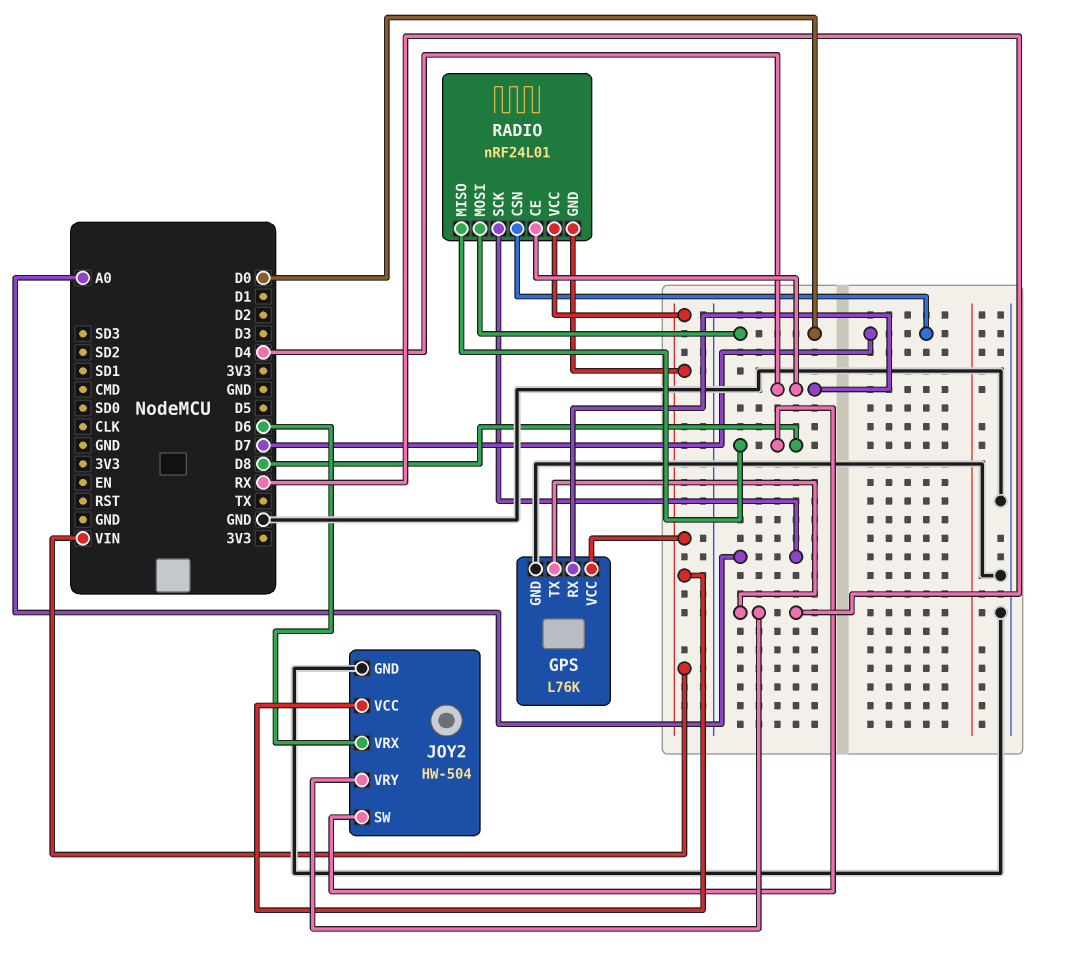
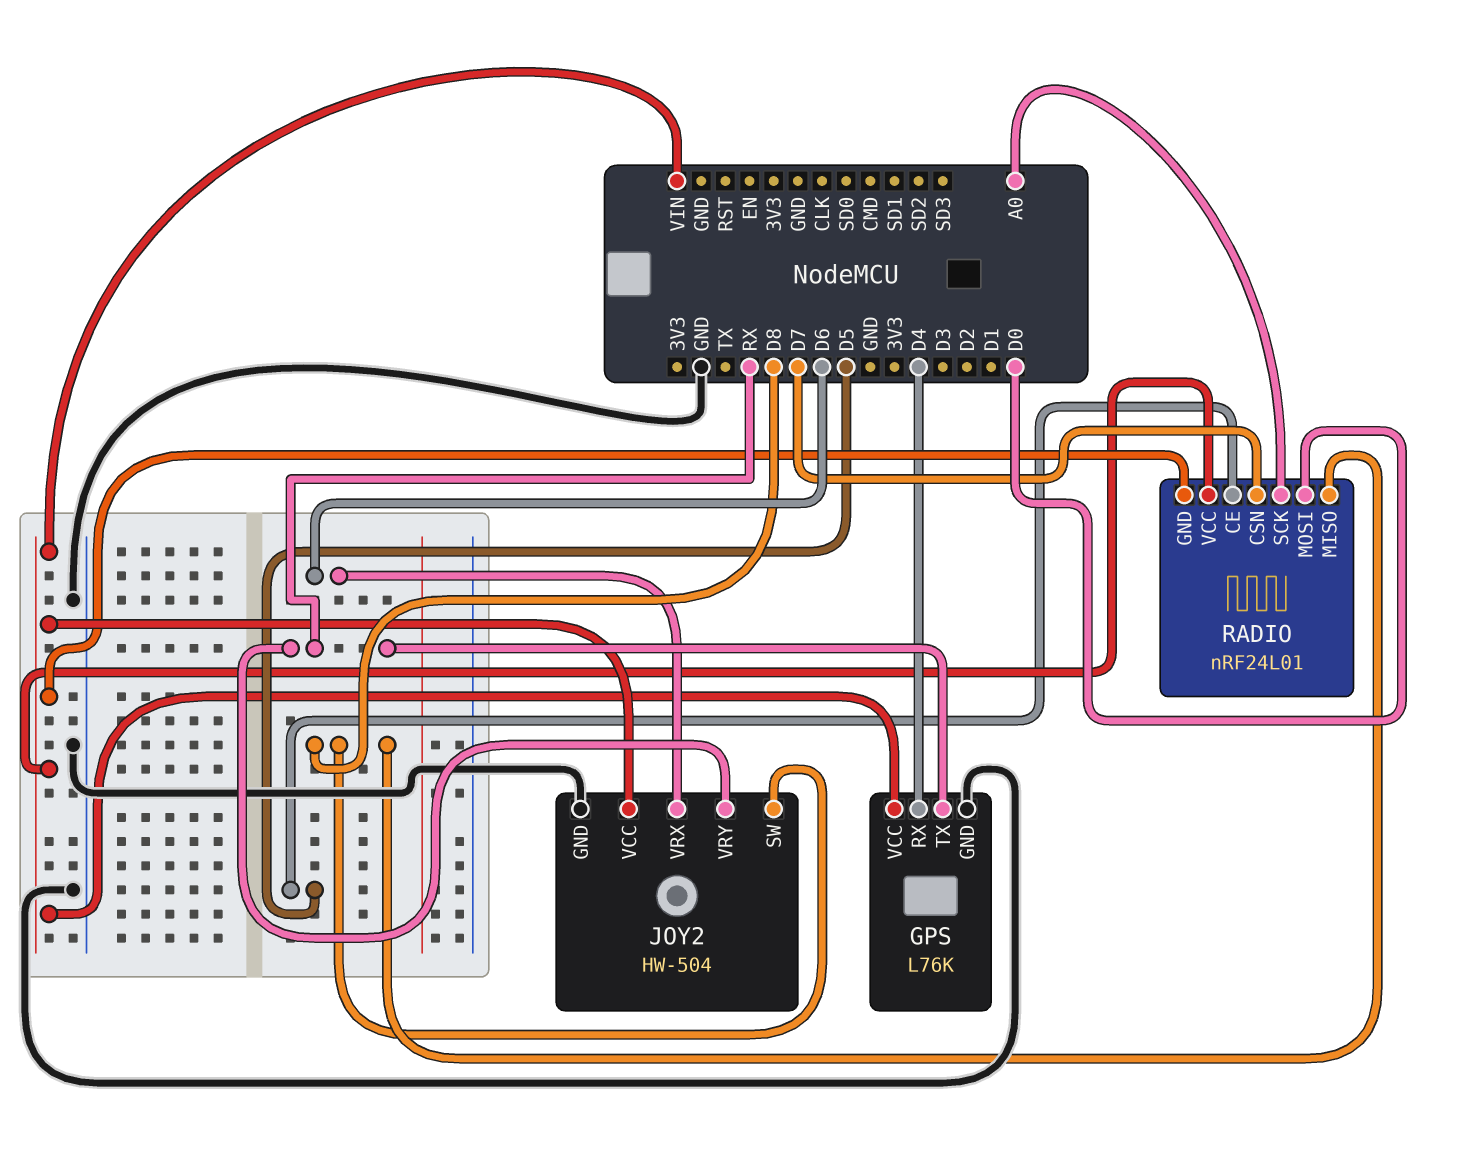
RADIO pin CE: D4 -> D5

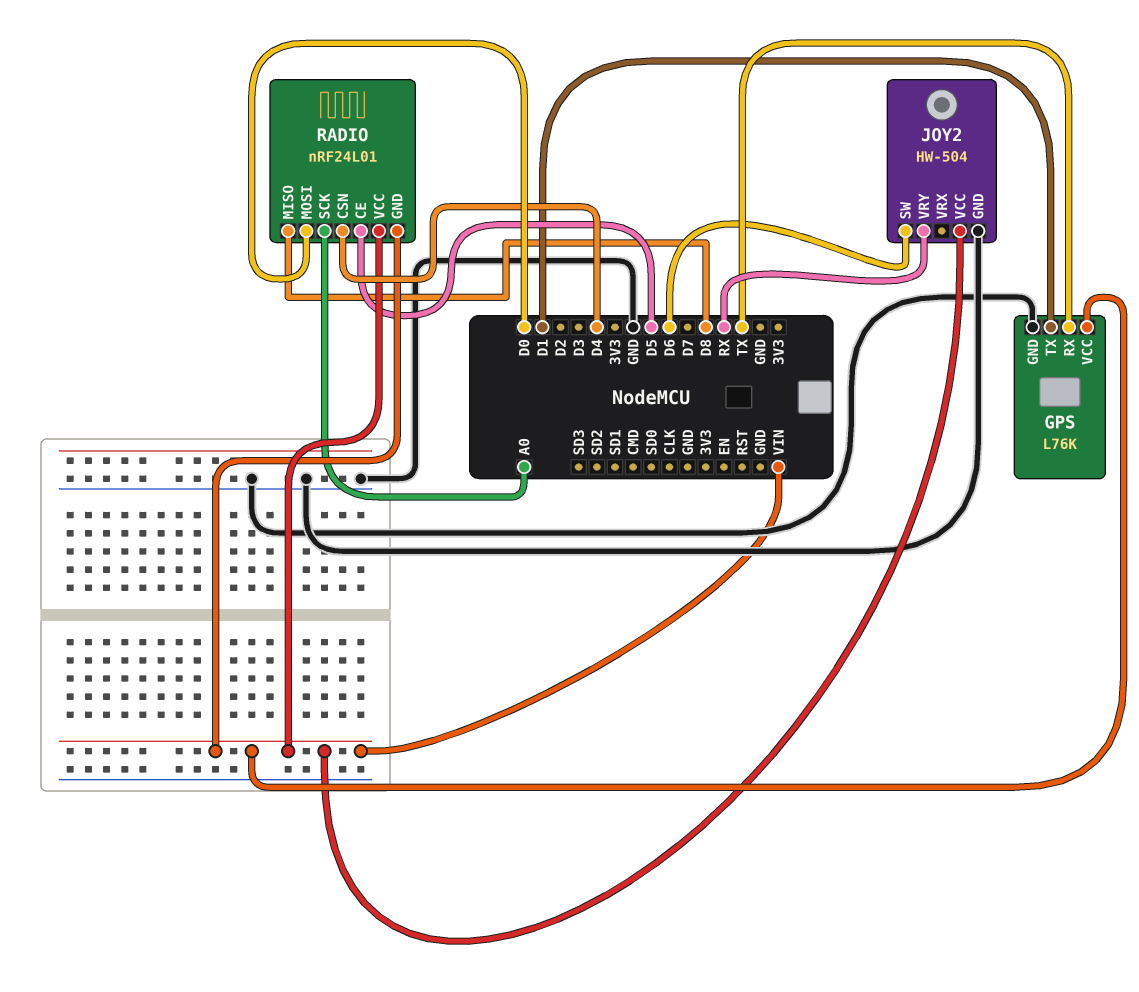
GPS pin RX: D4 -> TX
GPS pin TX: RX -> D1
JOY2 pin SW: D8 -> D6
JOY2 pin VRX: D6 -> none
RADIO pin CSN: D7 -> D4

